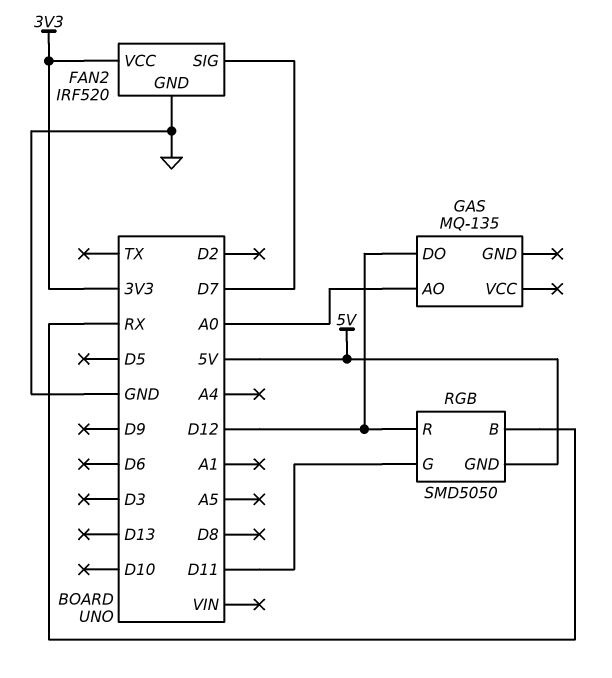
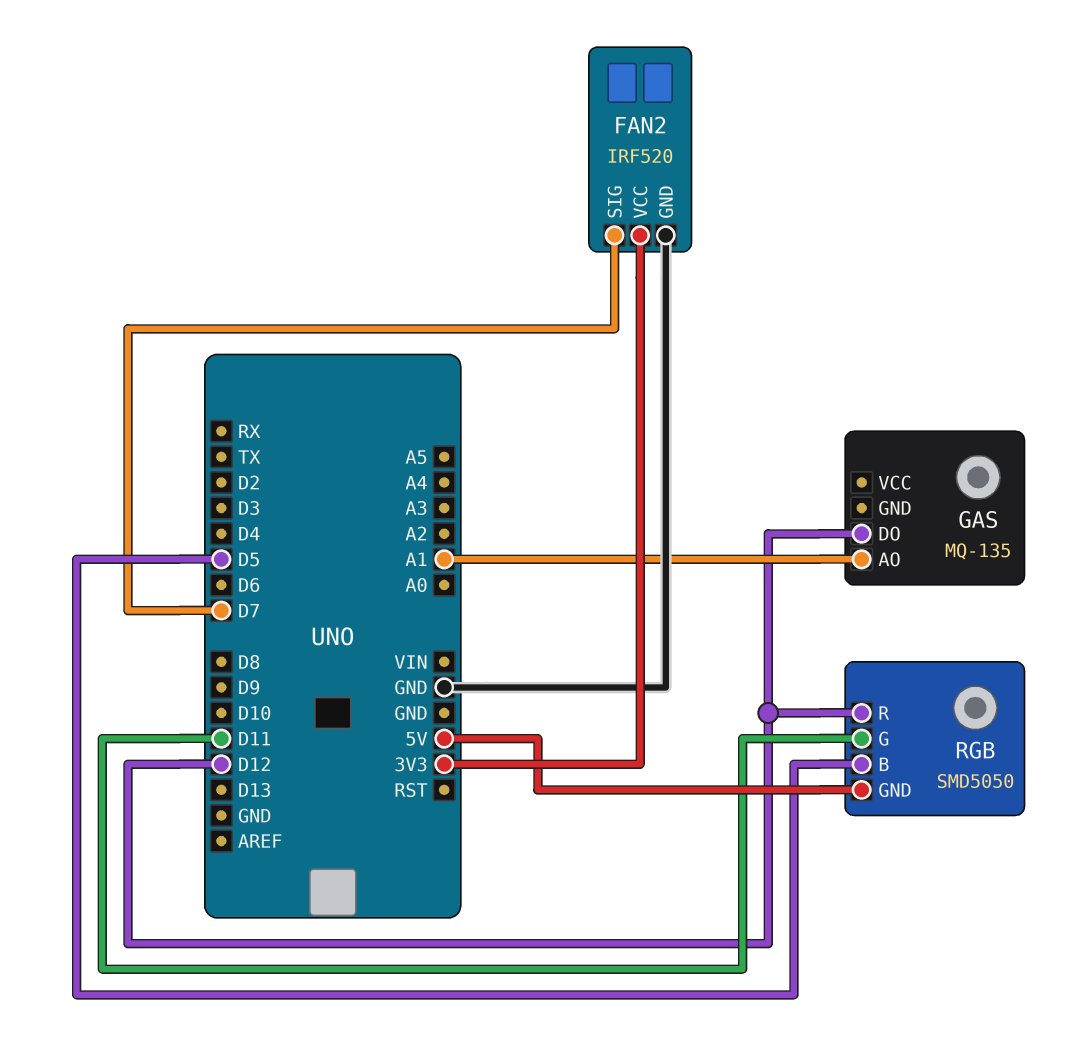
GAS pin AO: A0 -> A1
RGB pin B: RX -> D5

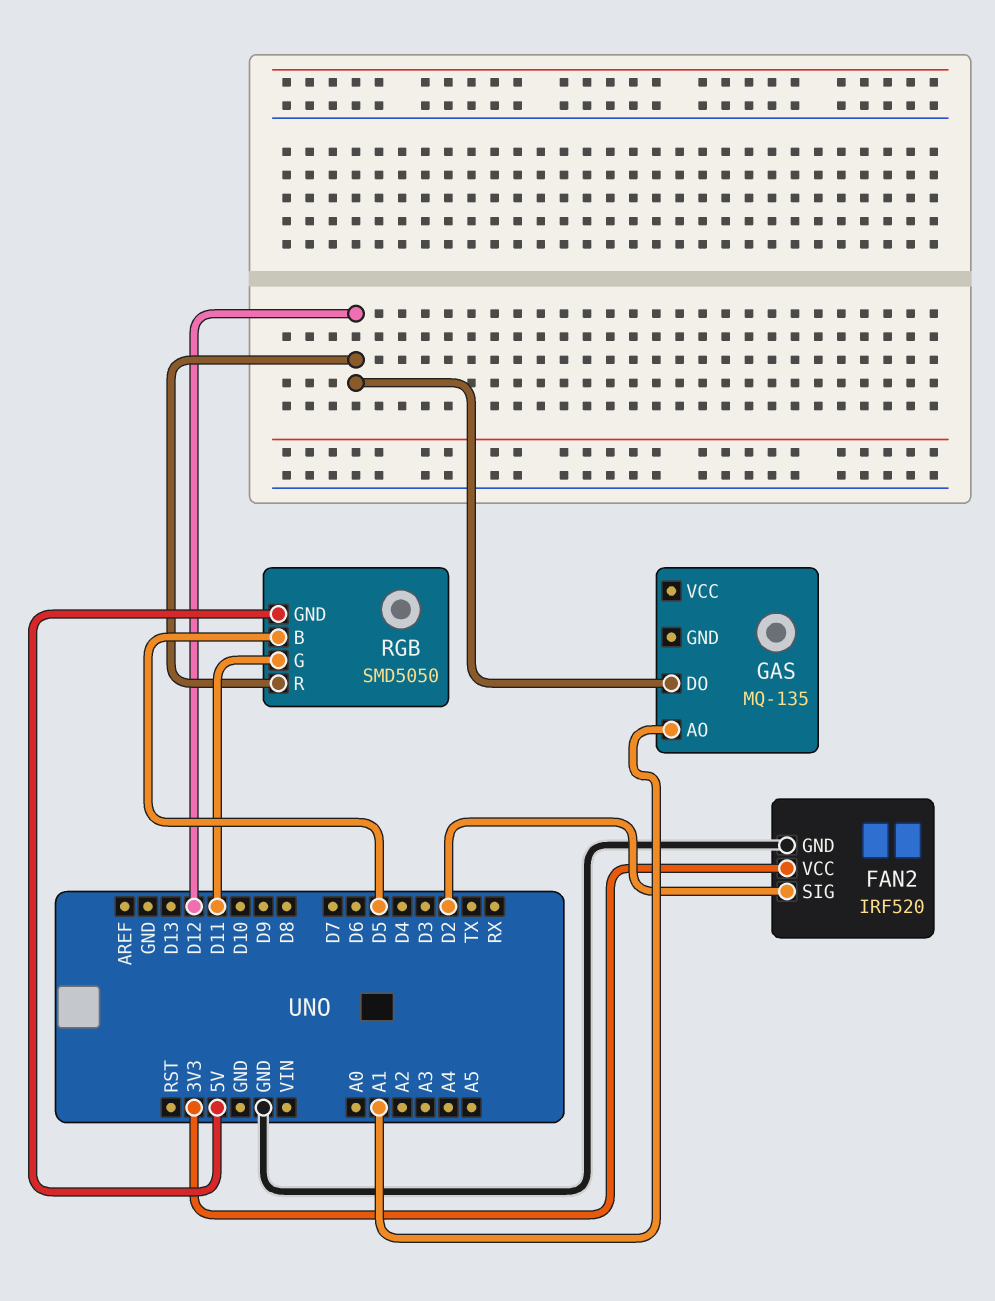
FAN2 pin SIG: D7 -> D2

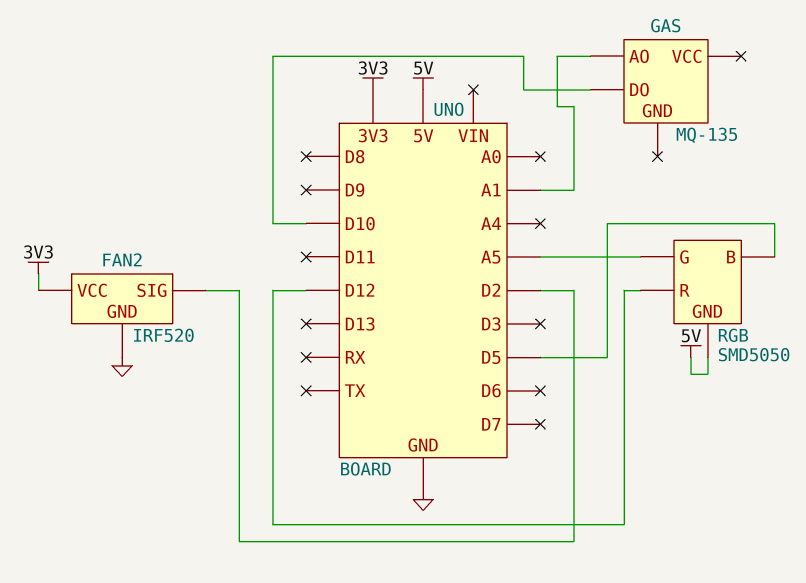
GAS pin DO: D12 -> D10
RGB pin G: D11 -> A5

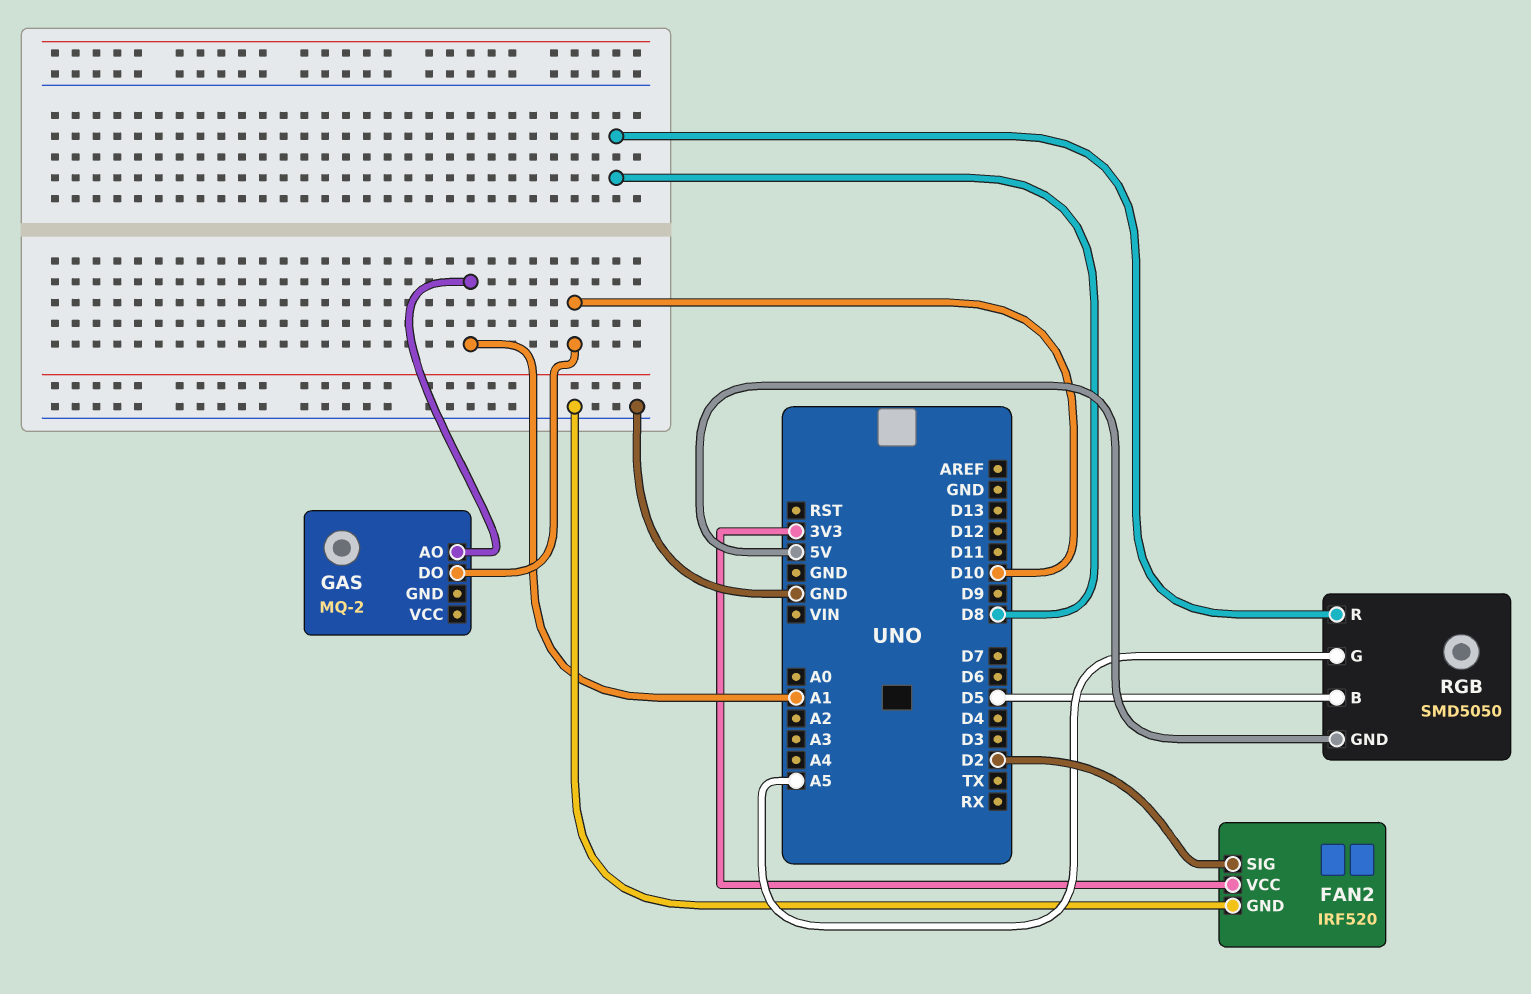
GAS: MQ-135 -> MQ-2
RGB pin R: D12 -> D8

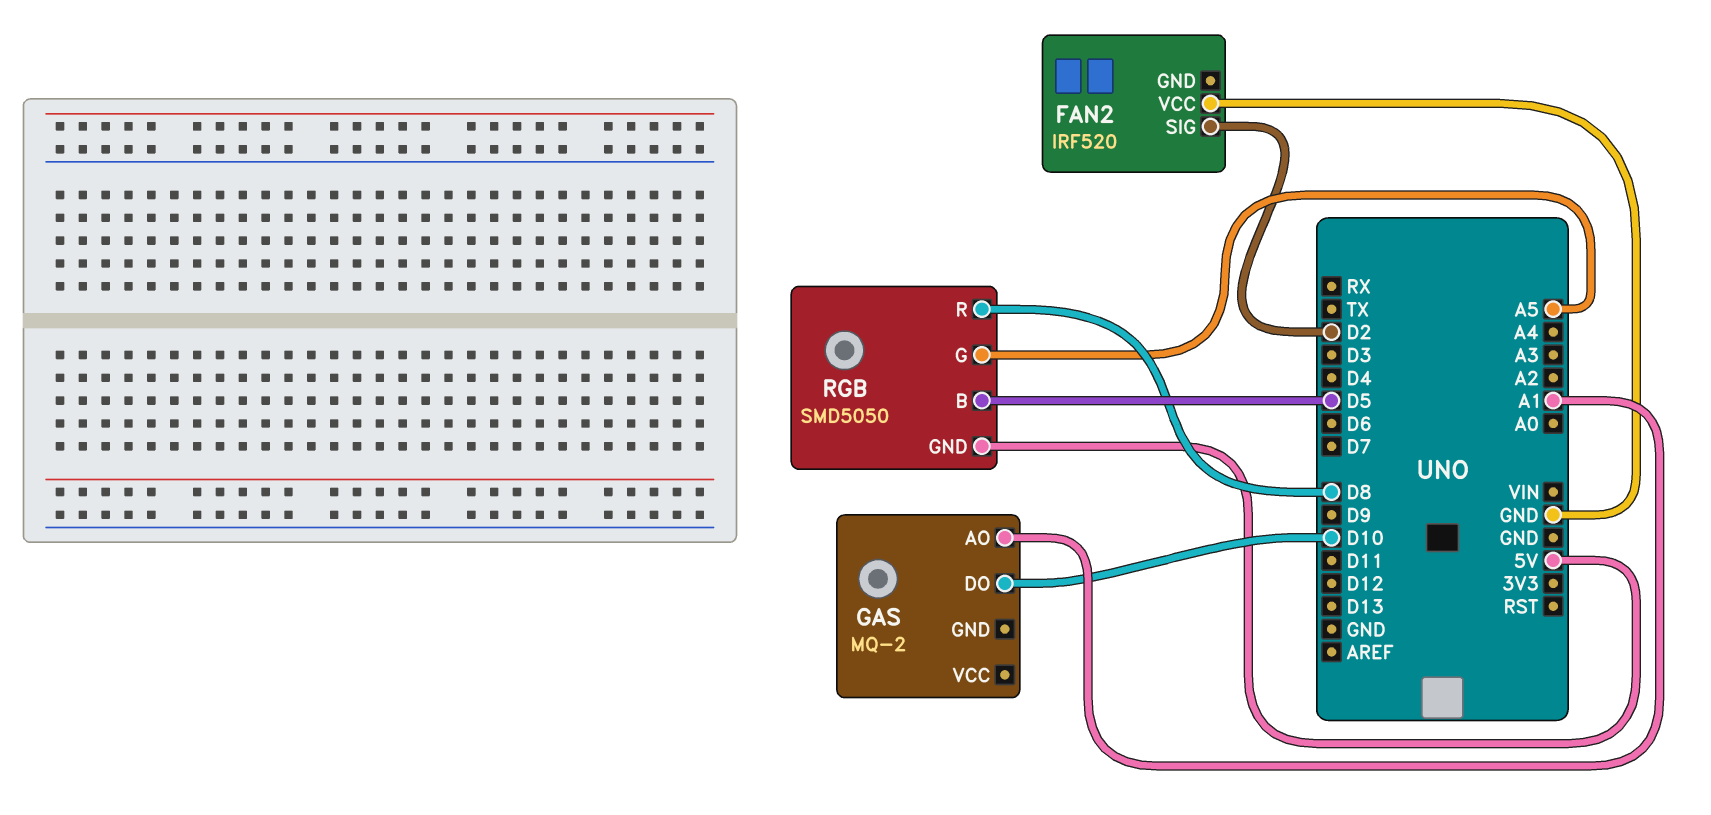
FAN2 pin GND: GND -> none
FAN2 pin VCC: 3V3 -> GND

